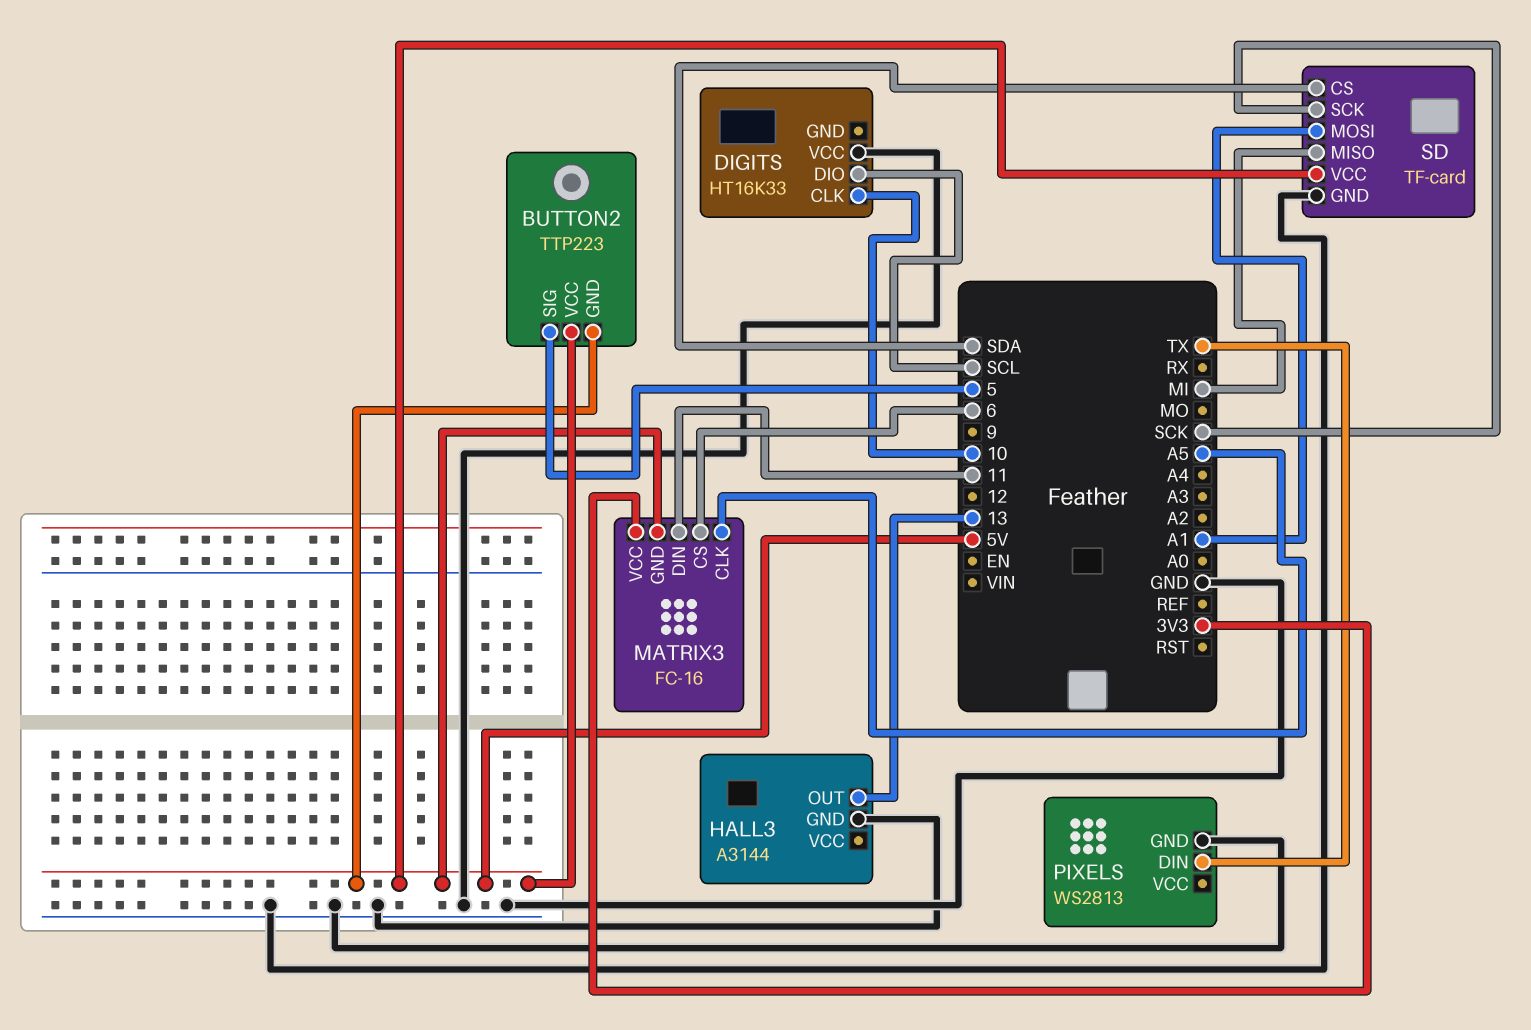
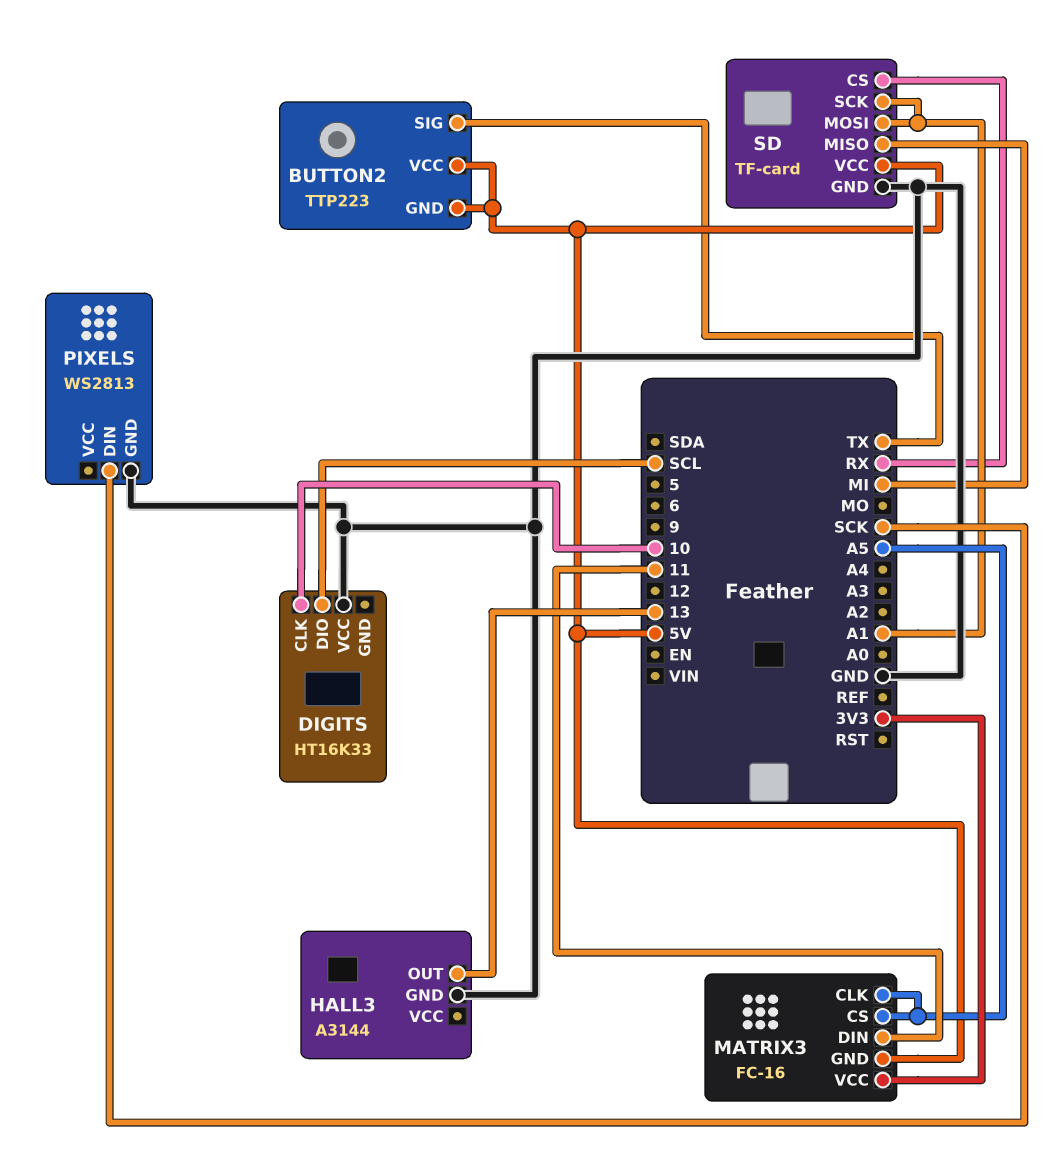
BUTTON2 pin SIG: 5 -> TX
MATRIX3 pin CS: 6 -> A5
PIXELS pin DIN: TX -> SCK
SD pin CS: SDA -> RX
SD pin SCK: SCK -> A1

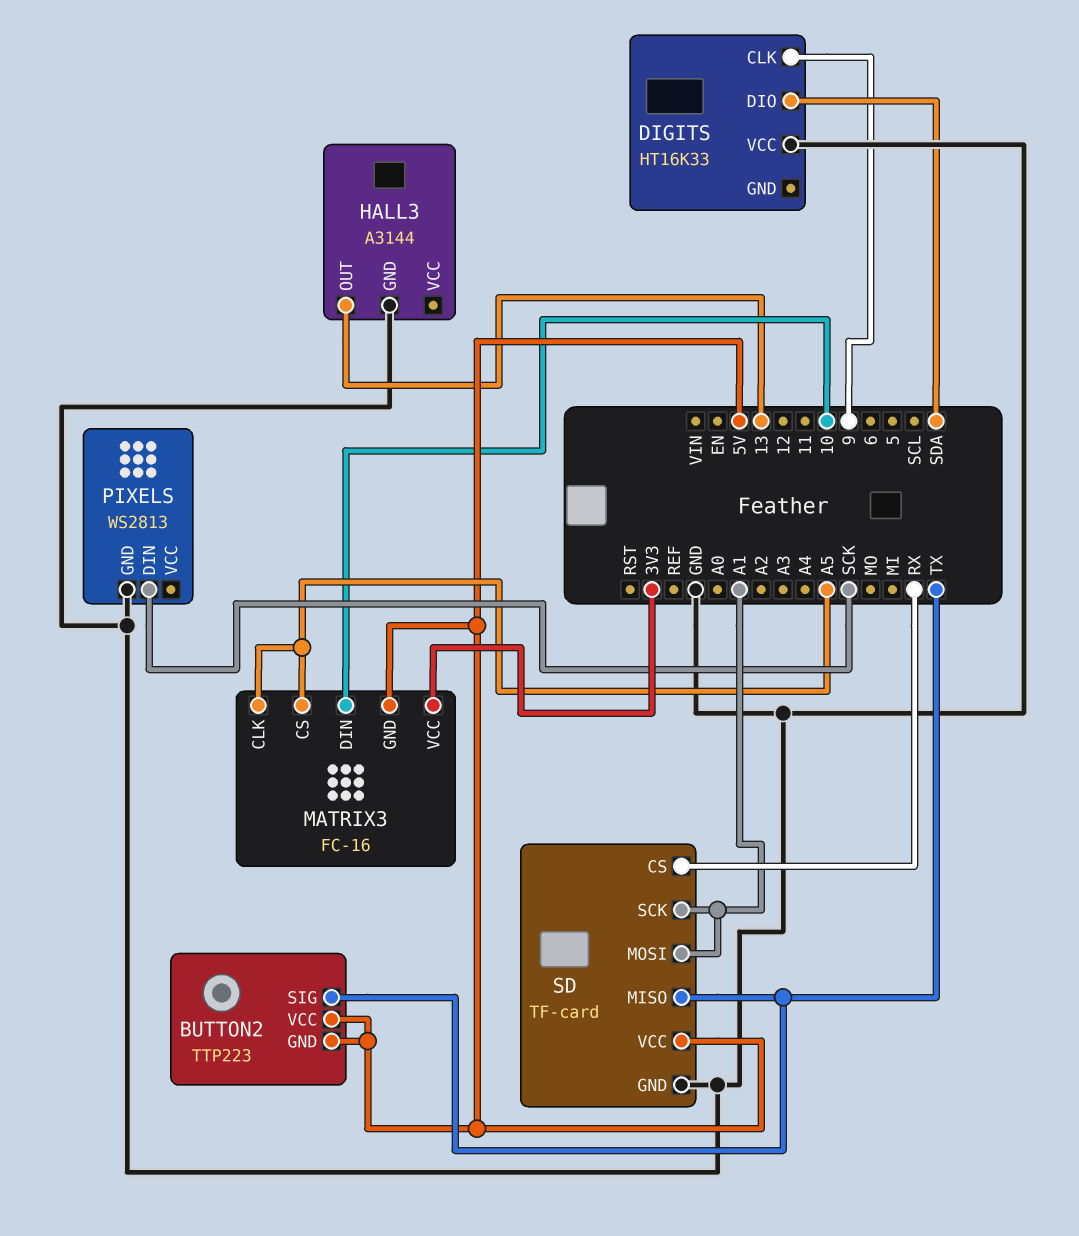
DIGITS pin CLK: 10 -> 9
DIGITS pin DIO: SCL -> SDA
MATRIX3 pin DIN: 11 -> 10
SD pin MISO: MI -> TX

